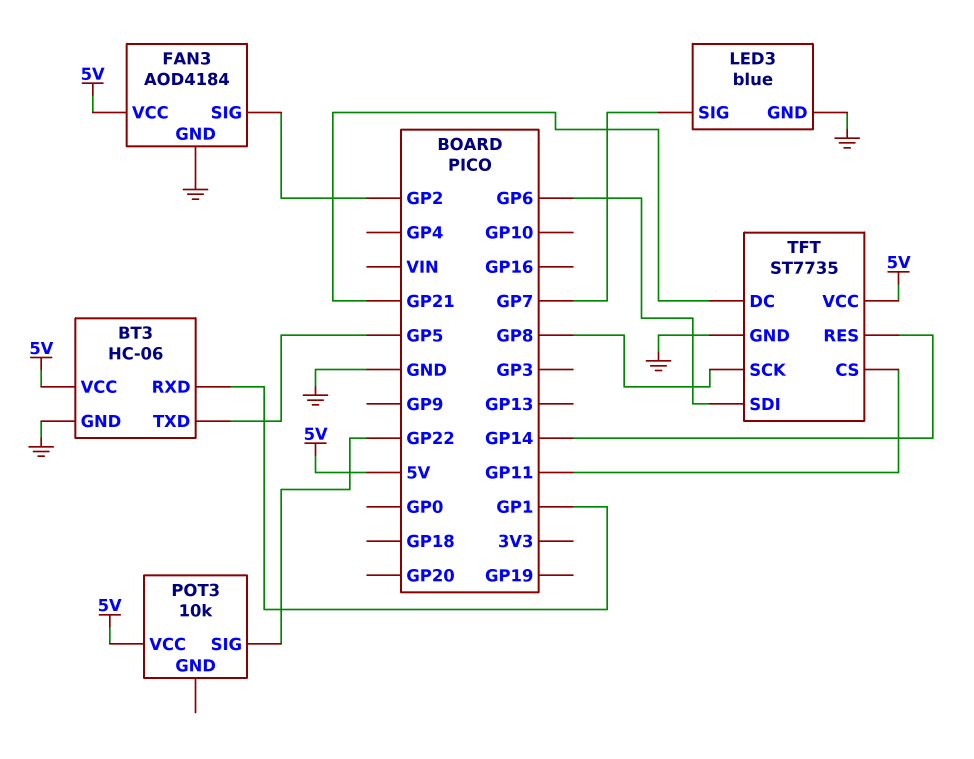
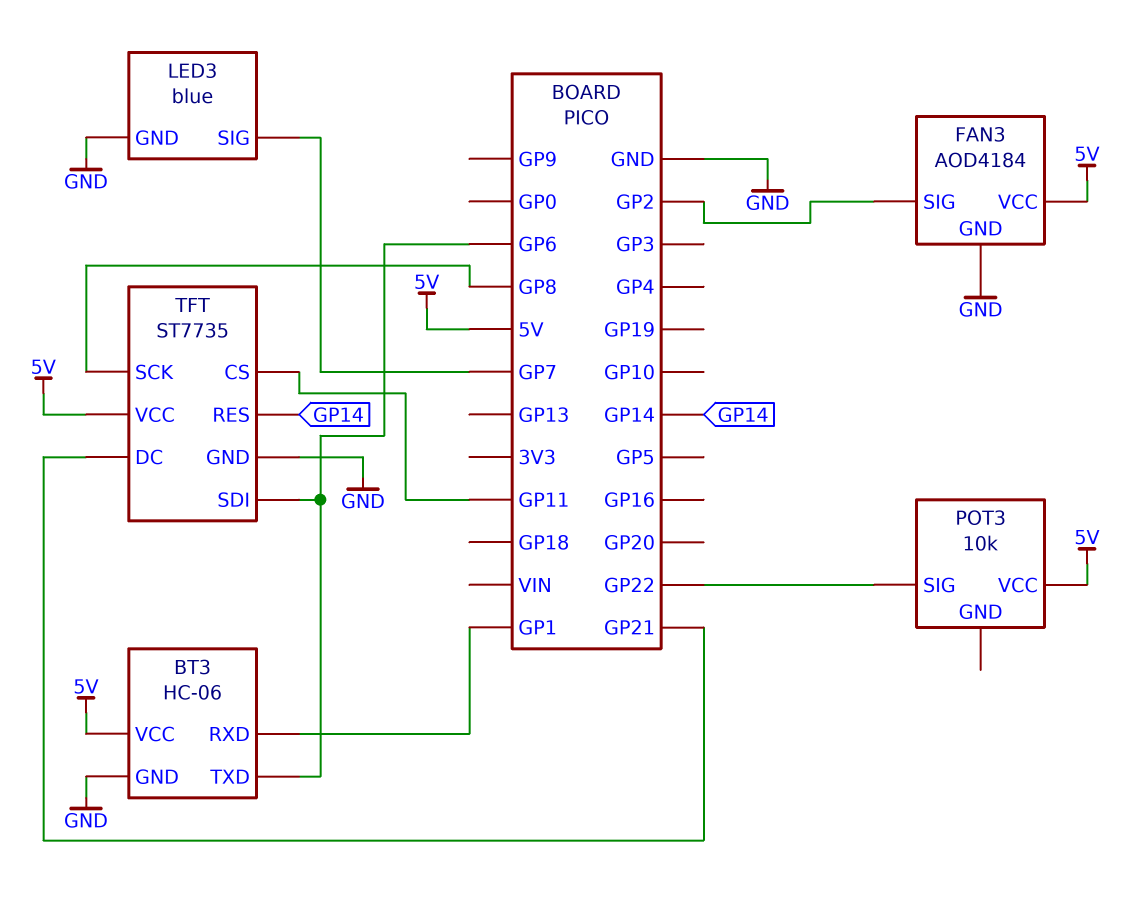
BT3 pin TXD: GP5 -> GP6

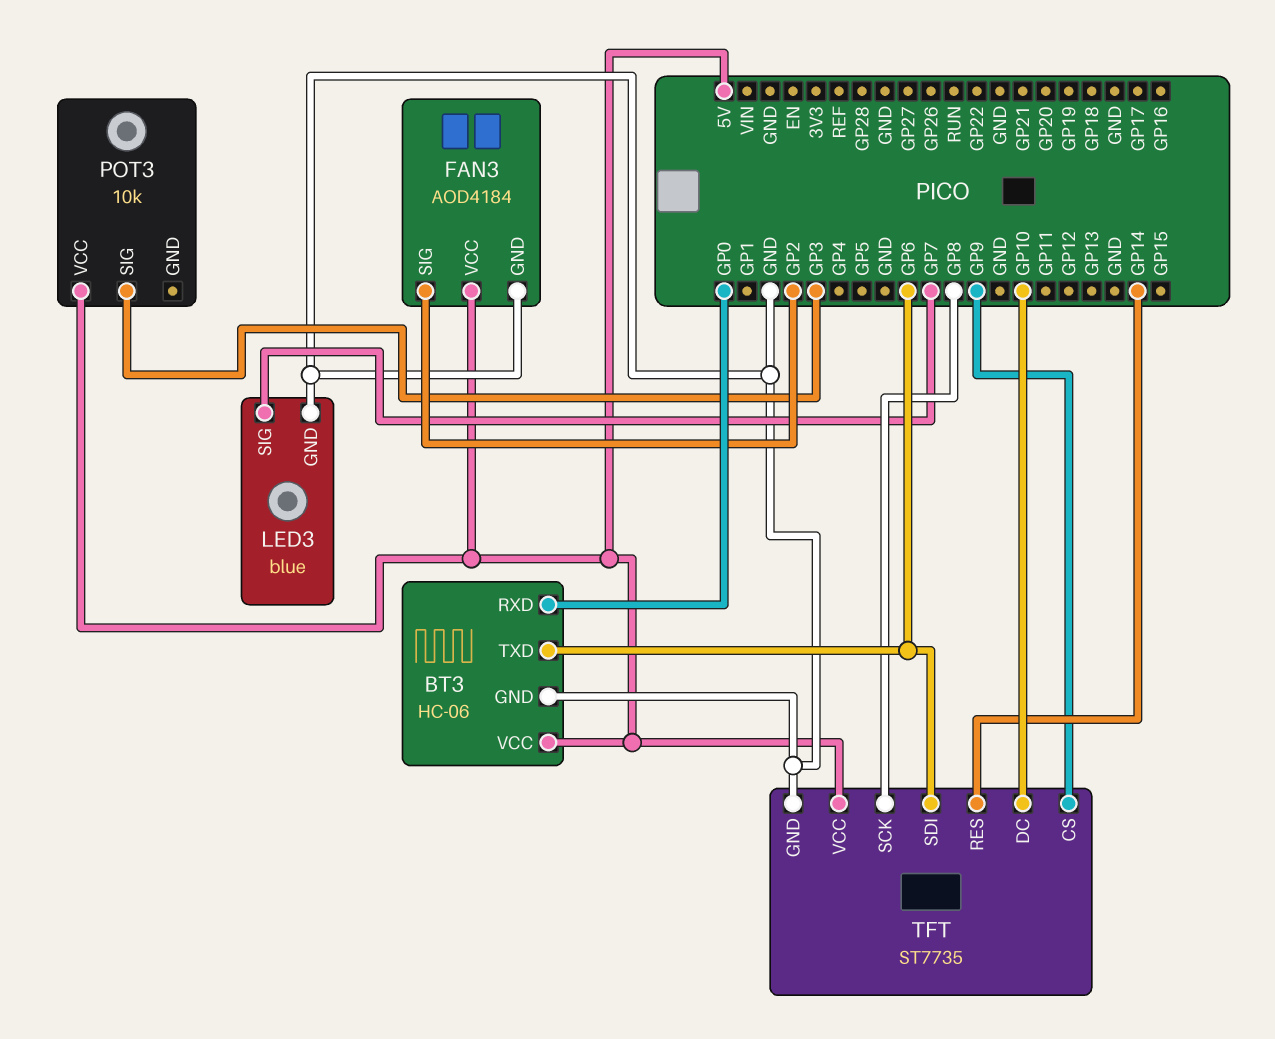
BT3 pin RXD: GP1 -> GP0
POT3 pin SIG: GP22 -> GP3
TFT pin CS: GP11 -> GP9
TFT pin DC: GP21 -> GP10

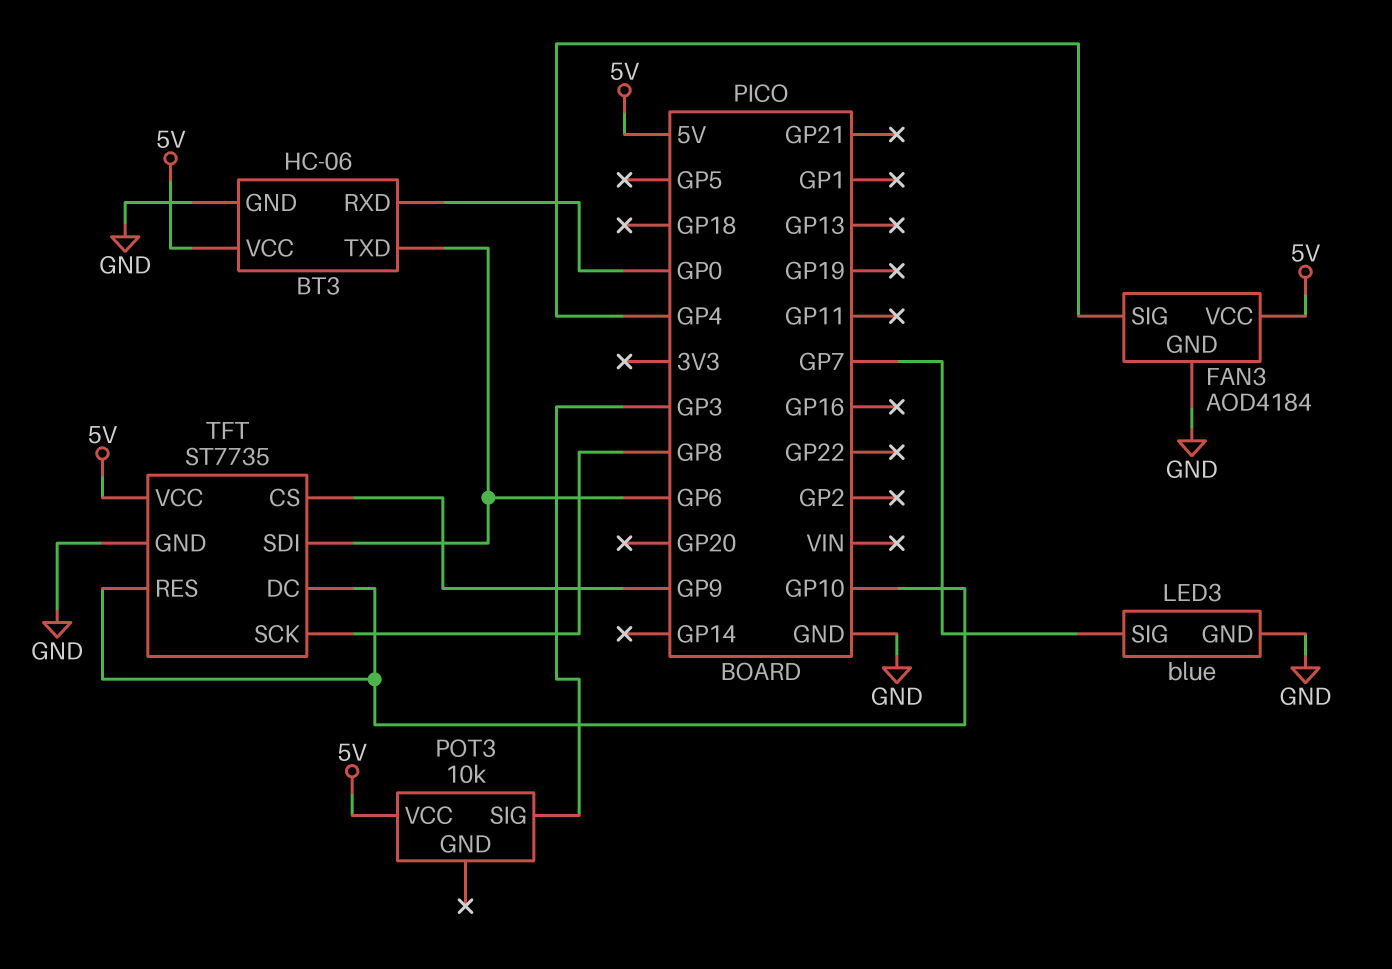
FAN3 pin SIG: GP2 -> GP4
TFT pin RES: GP14 -> GP10

